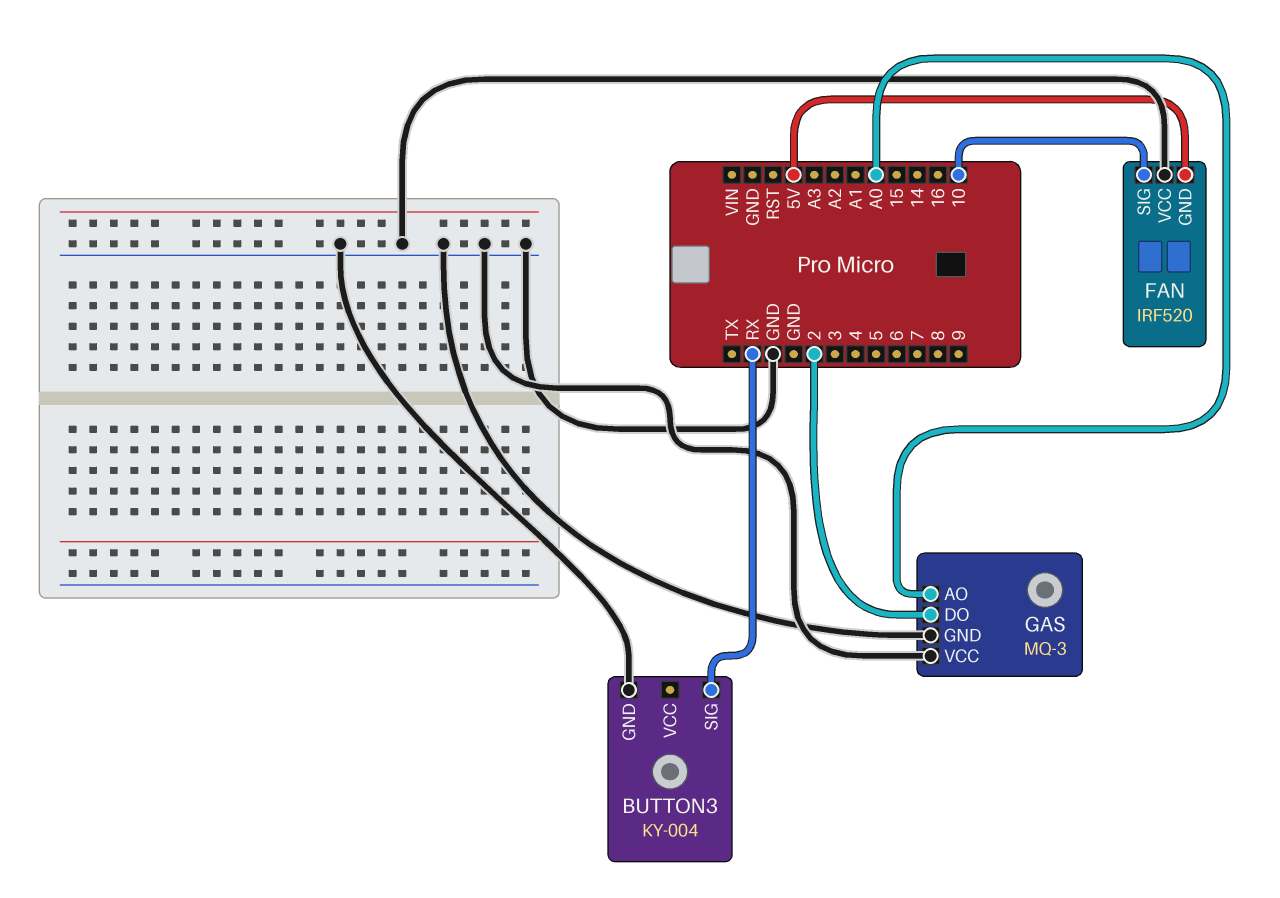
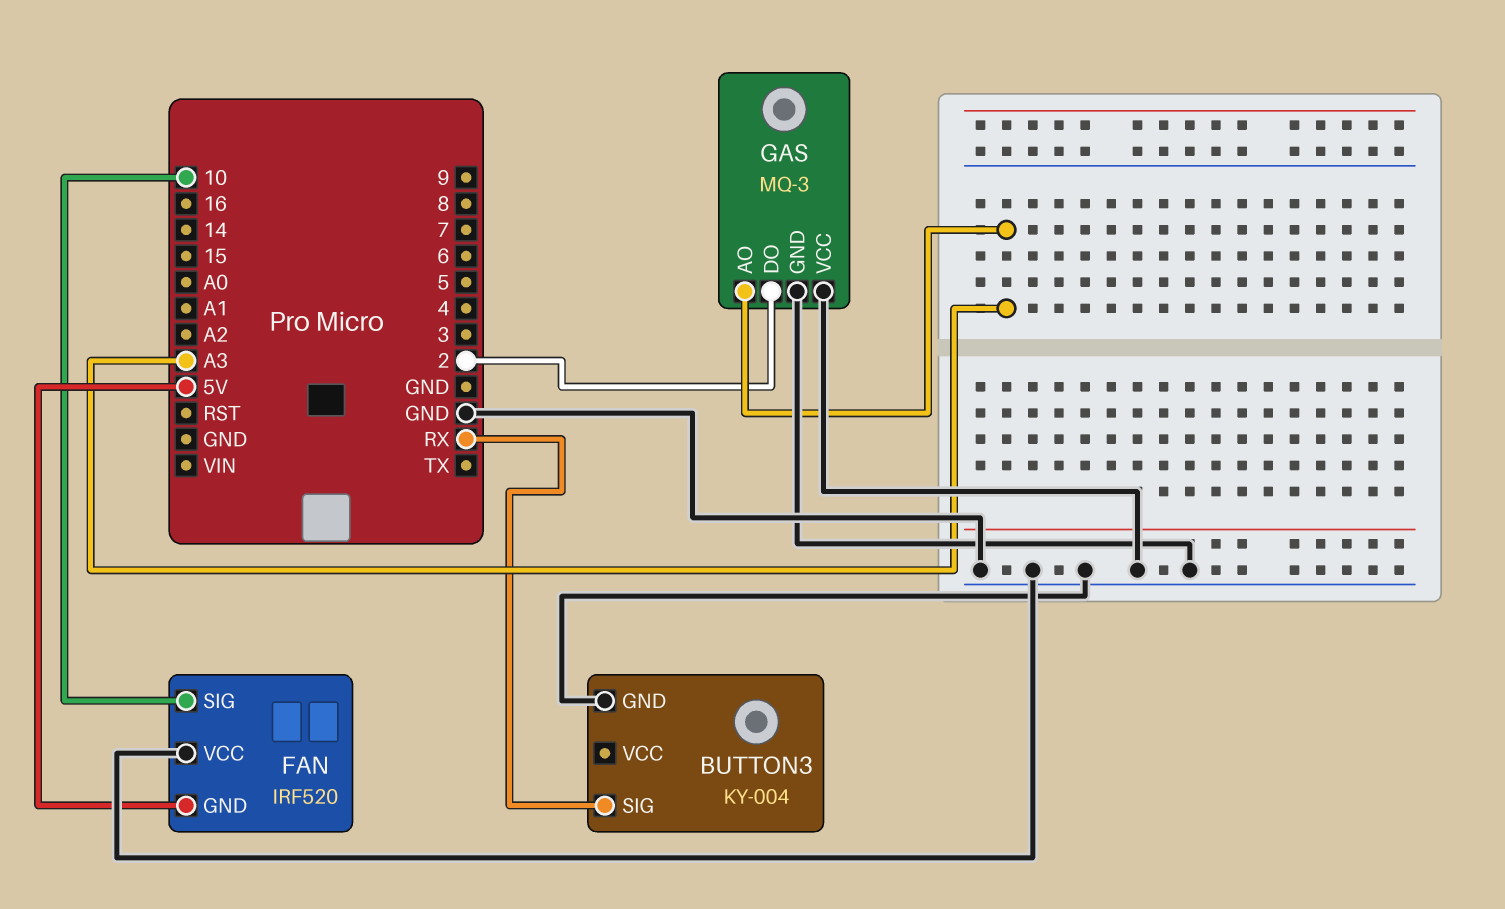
GAS pin AO: A0 -> A3

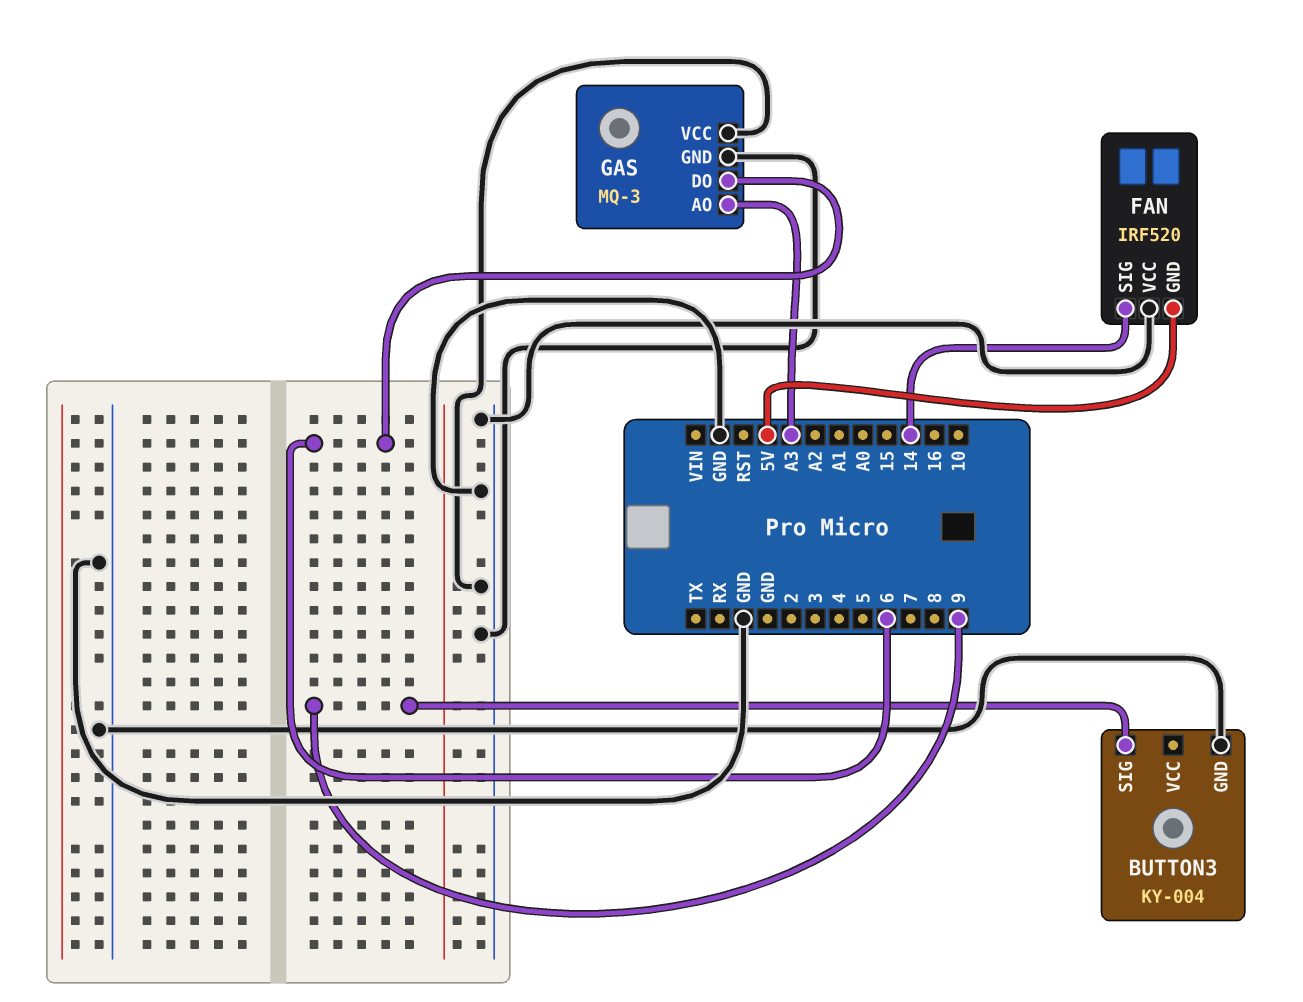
BUTTON3 pin SIG: RX -> 9
FAN pin SIG: 10 -> 14
GAS pin DO: 2 -> 6

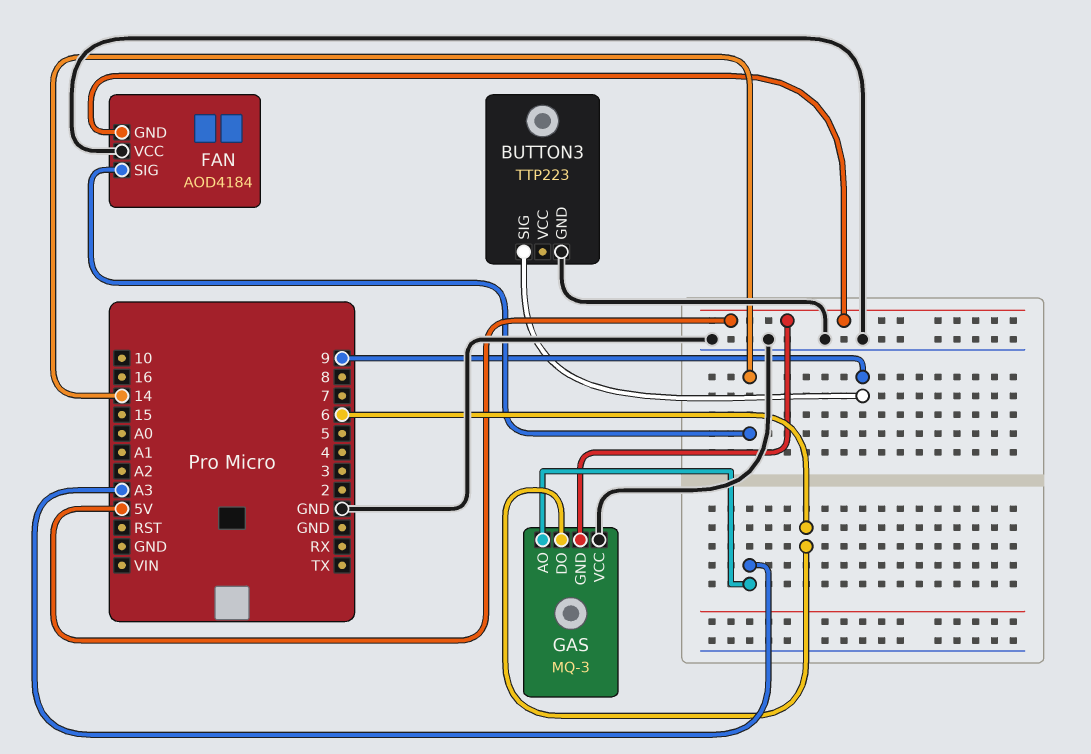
BUTTON3: KY-004 -> TTP223
FAN: IRF520 -> AOD4184
GAS pin GND: GND -> 5V

